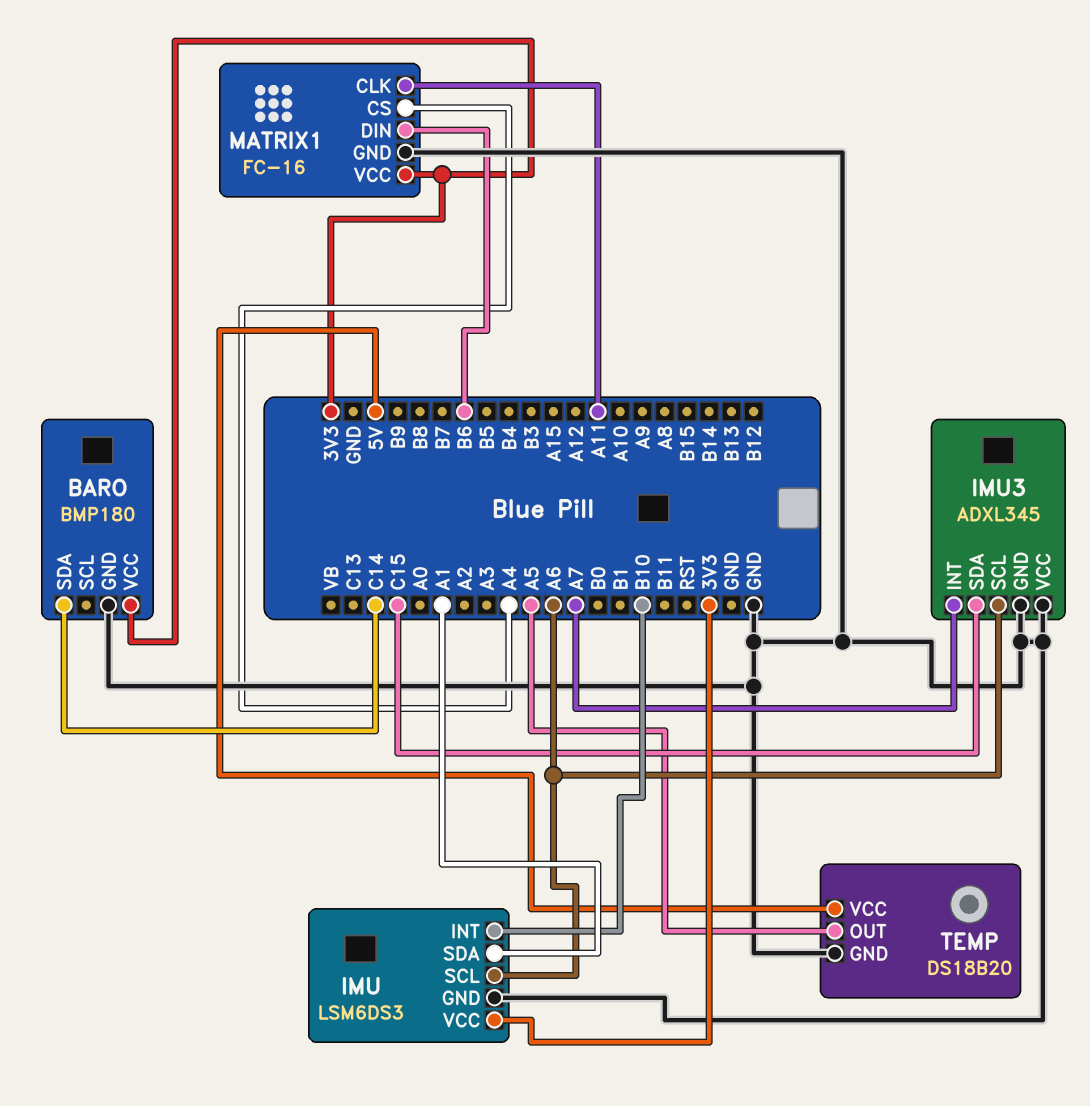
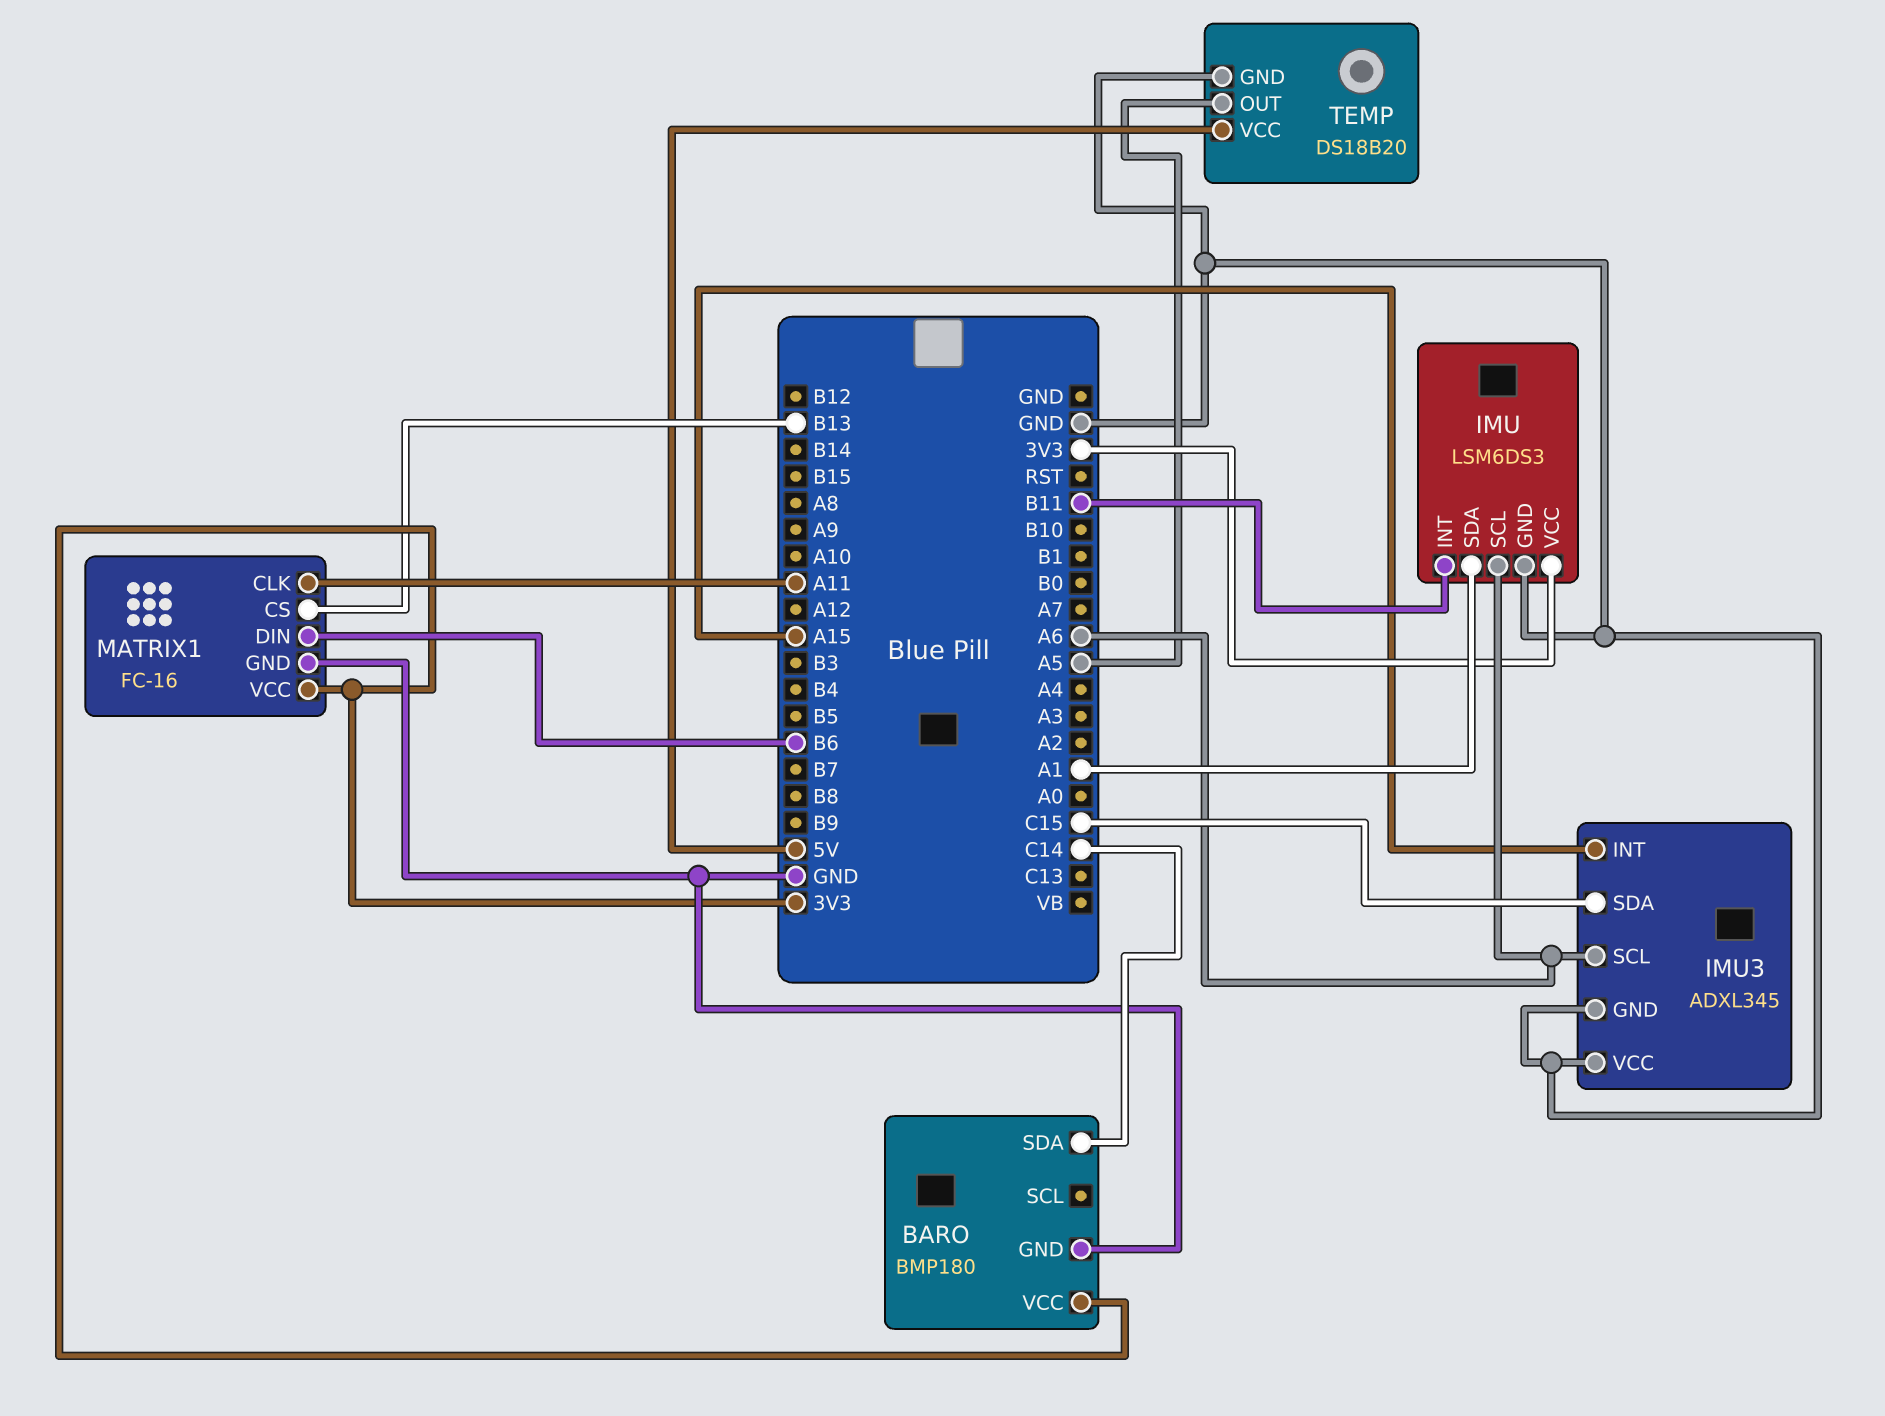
IMU pin INT: B10 -> B11
IMU3 pin INT: A7 -> A15
MATRIX1 pin CS: A4 -> B13

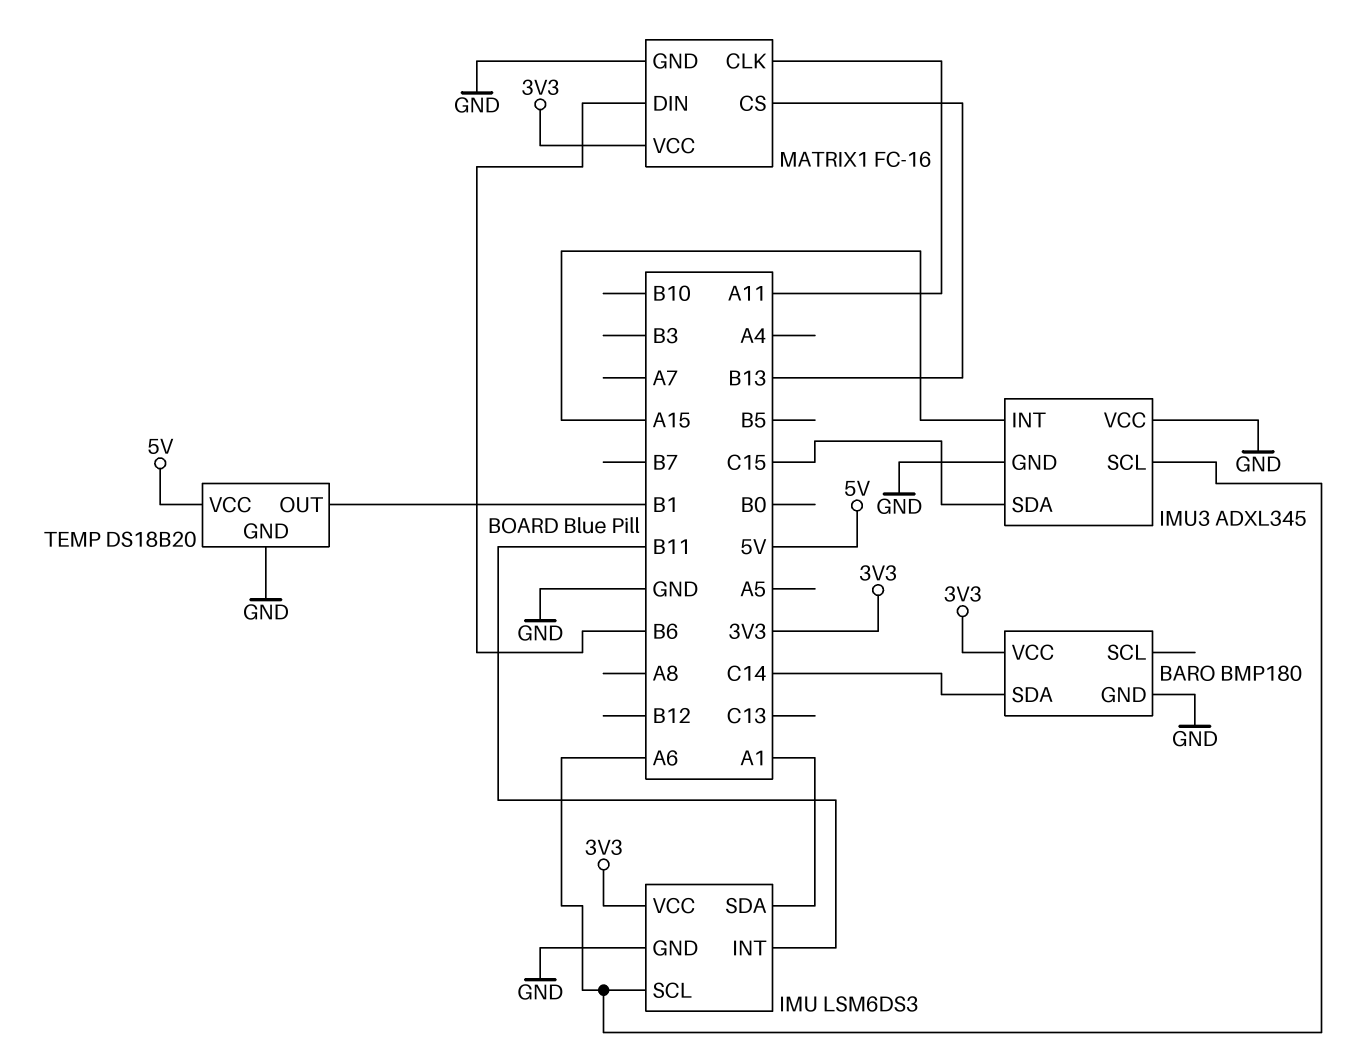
TEMP pin OUT: A5 -> B1

